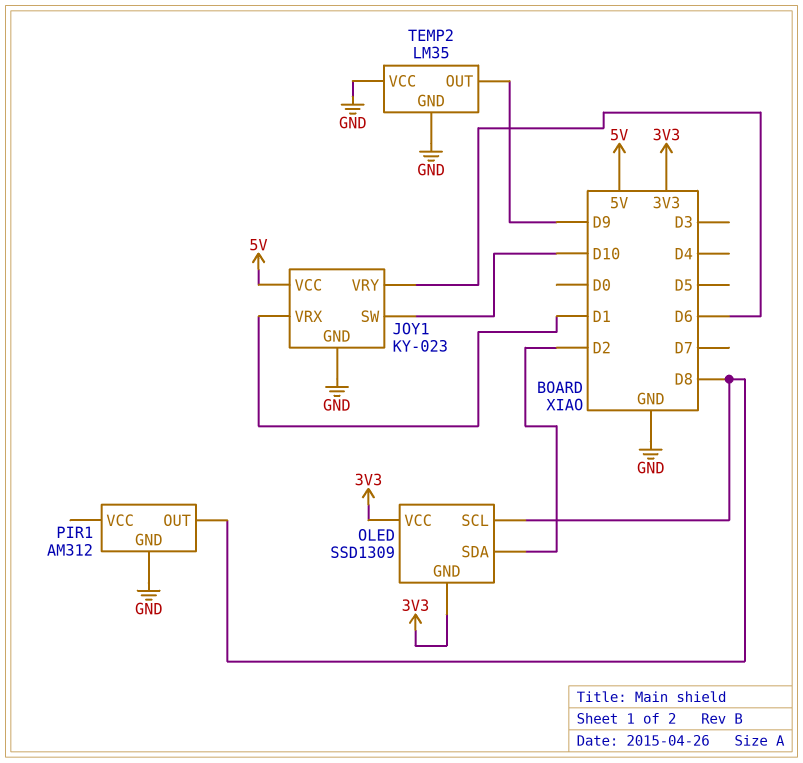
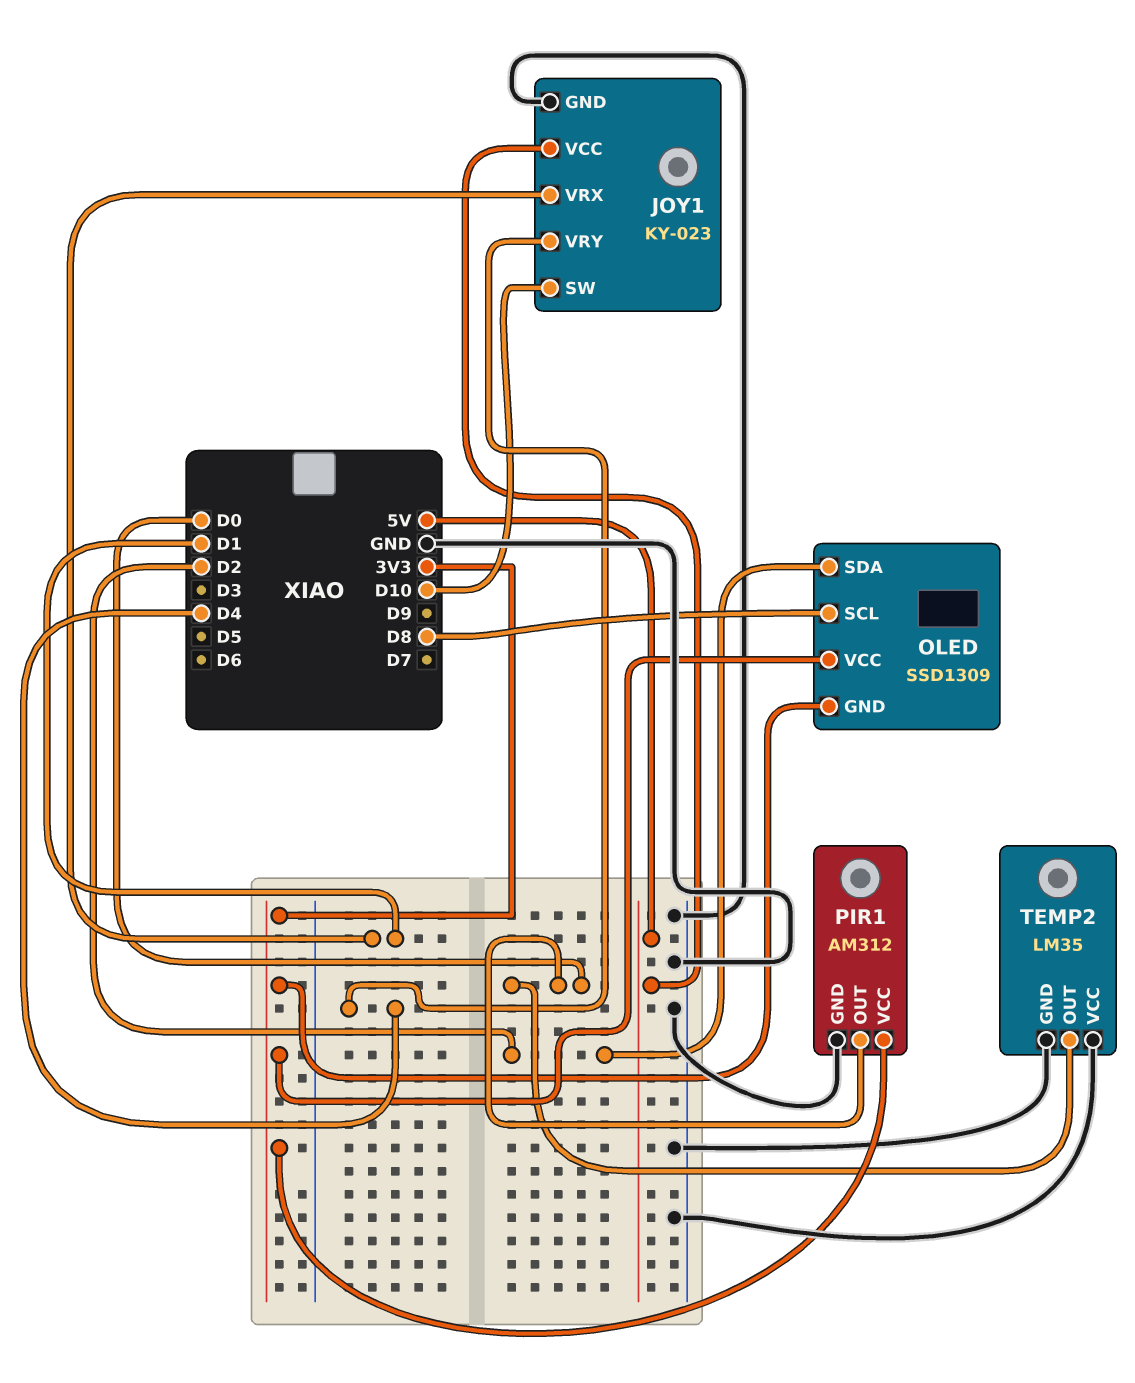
JOY1 pin VRY: D6 -> D4
PIR1 pin OUT: D8 -> D0
PIR1 pin VCC: none -> 3V3
TEMP2 pin OUT: D9 -> D0

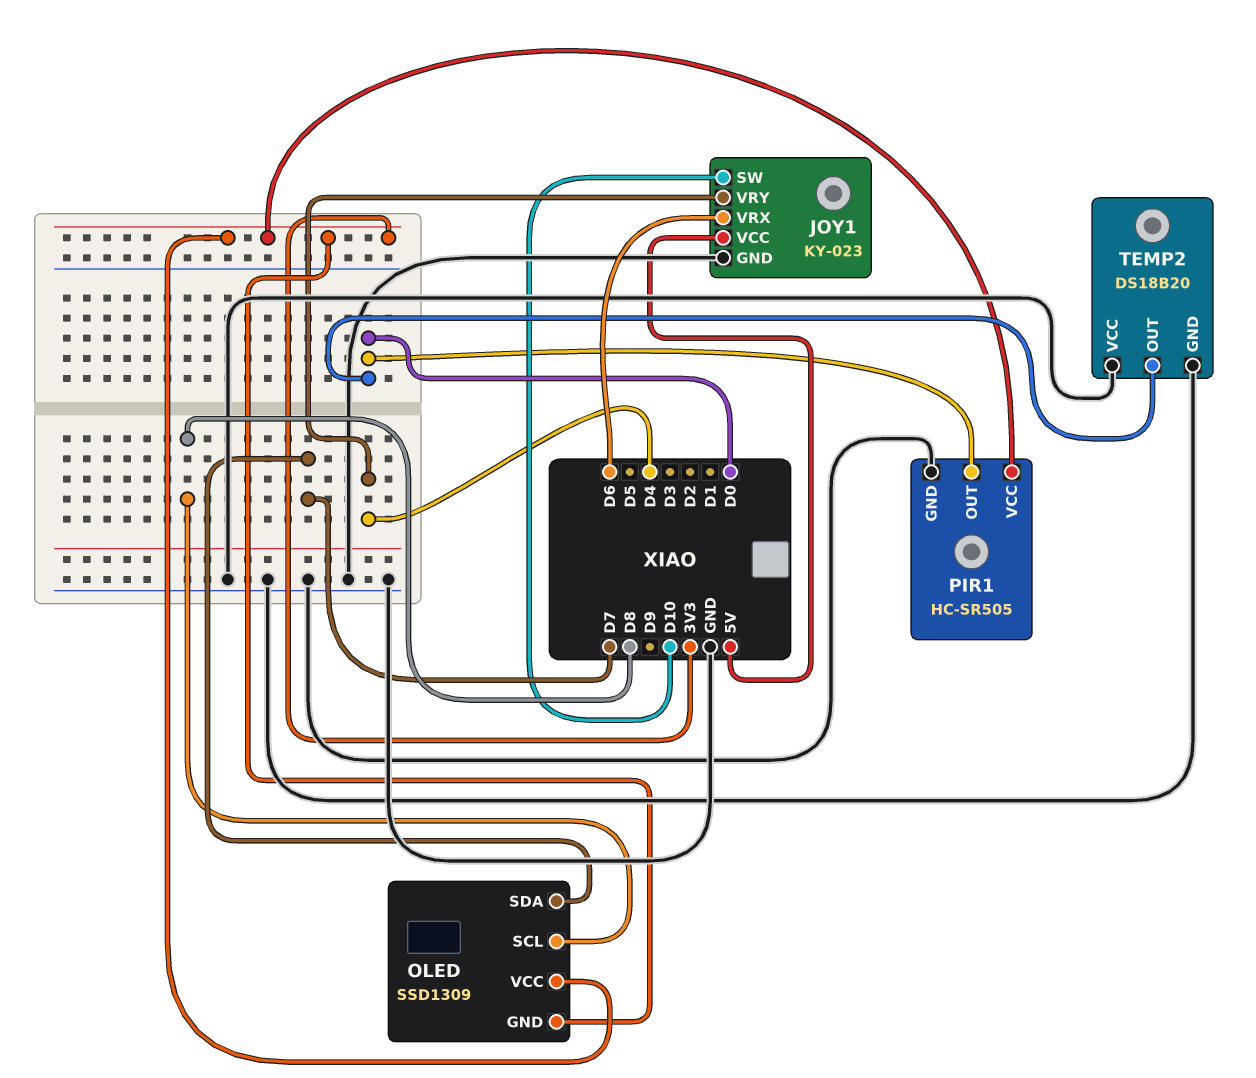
JOY1 pin VRX: D1 -> D6
OLED pin SDA: D2 -> D7
PIR1: AM312 -> HC-SR505
TEMP2: LM35 -> DS18B20

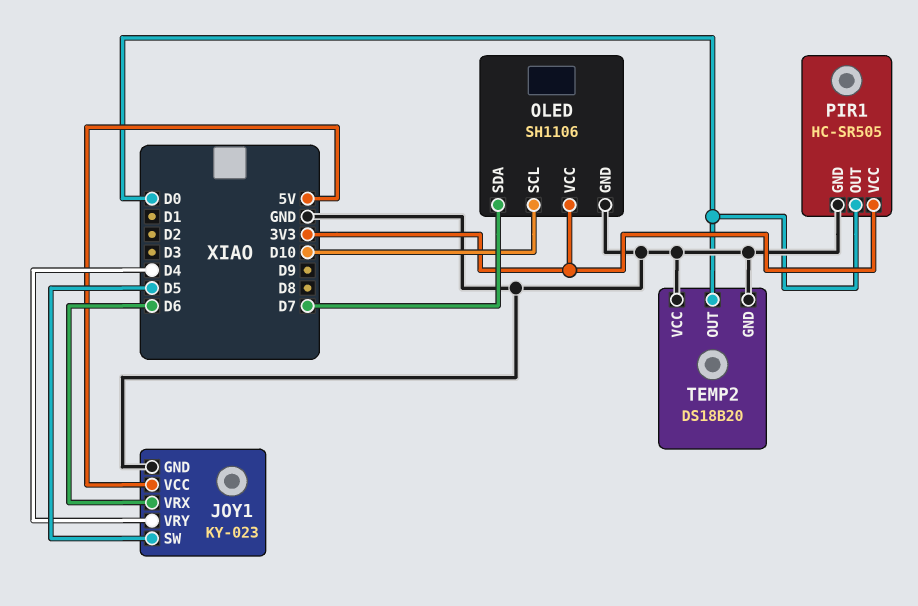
JOY1 pin SW: D10 -> D5
OLED: SSD1309 -> SH1106
OLED pin GND: 3V3 -> GND
OLED pin SCL: D8 -> D10

